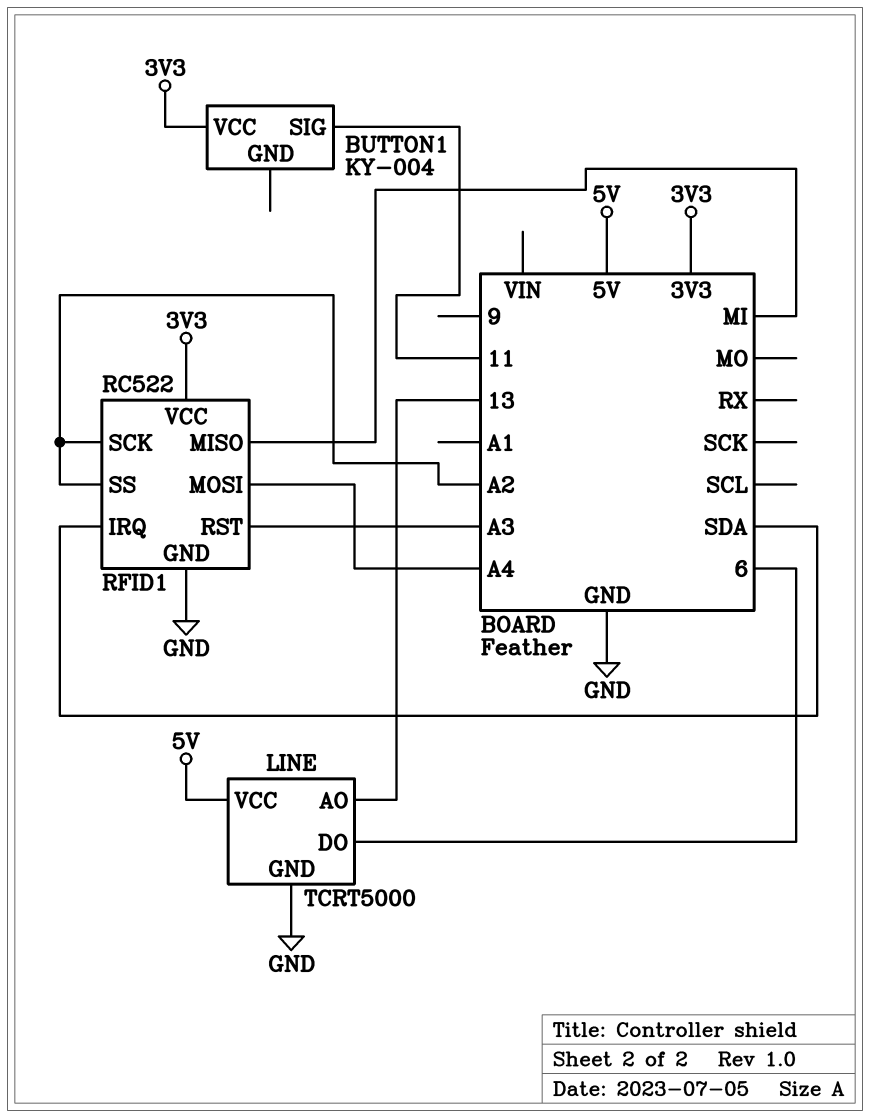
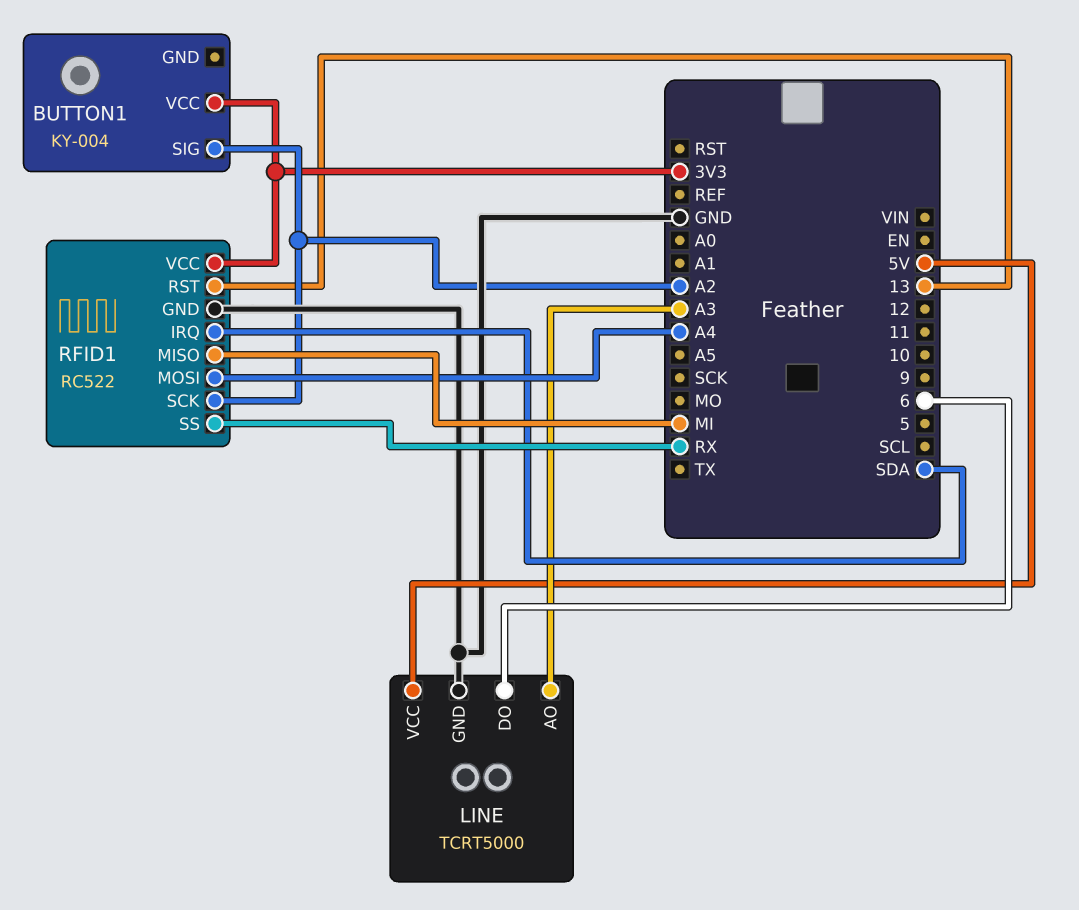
BUTTON1 pin SIG: 11 -> A2
LINE pin AO: 13 -> A3
RFID1 pin RST: A3 -> 13
RFID1 pin SS: A2 -> RX

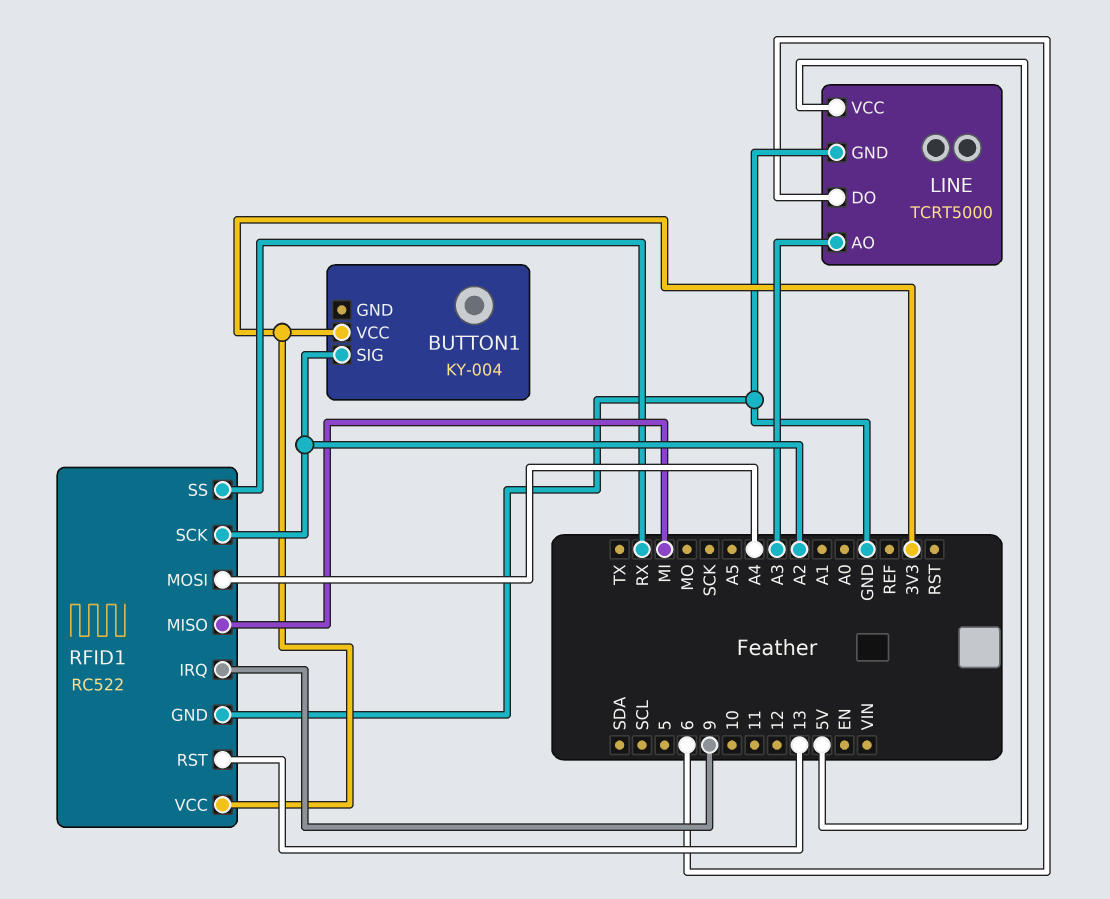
RFID1 pin IRQ: SDA -> 9

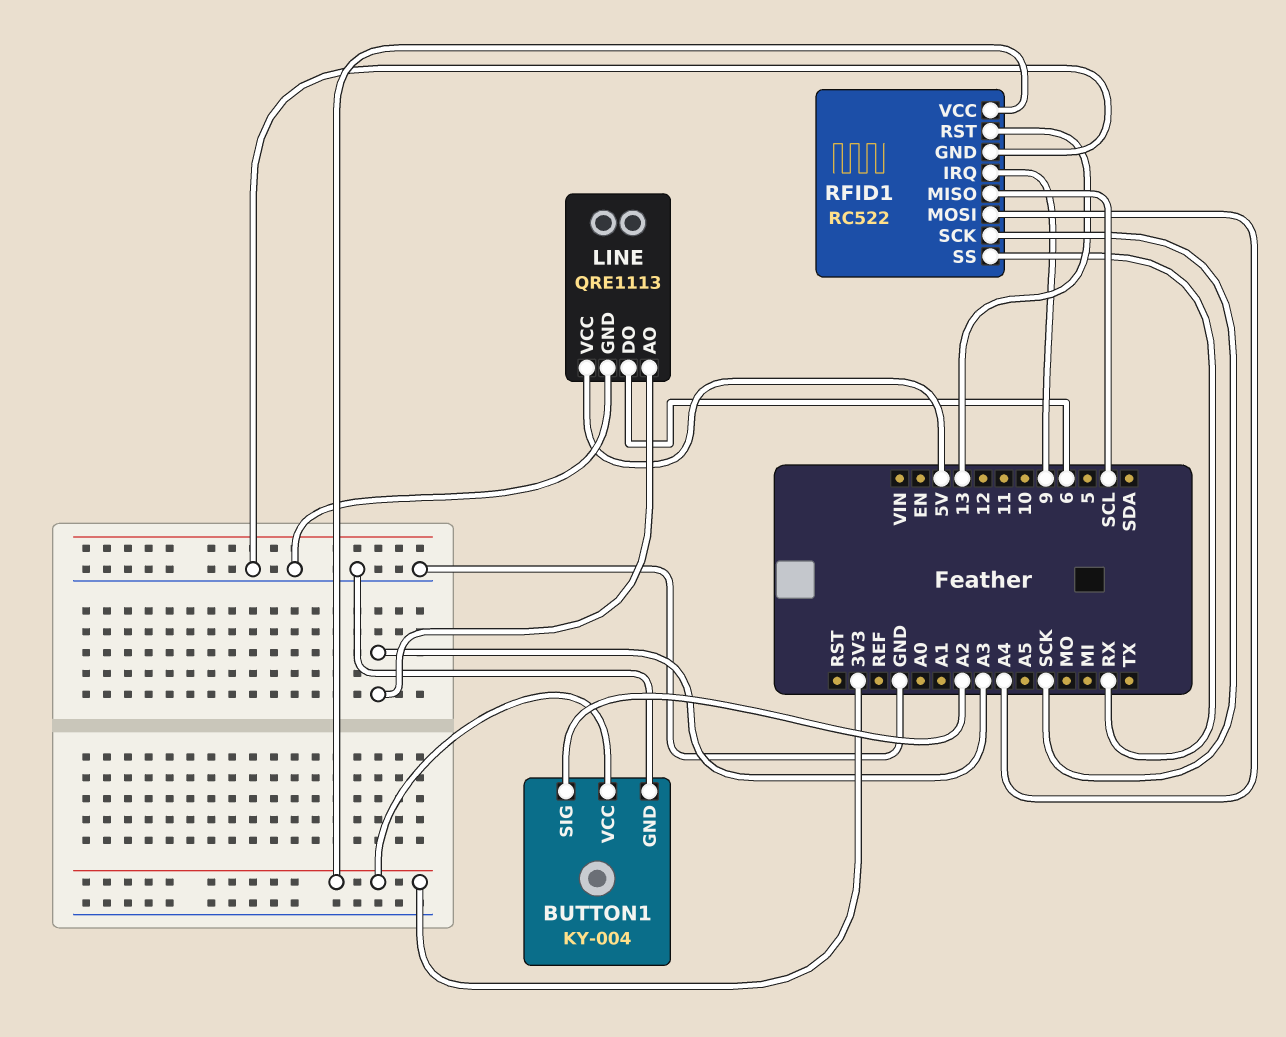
BUTTON1 pin GND: none -> GND
LINE: TCRT5000 -> QRE1113
RFID1 pin MISO: MI -> SCL
RFID1 pin SCK: A2 -> SCK

